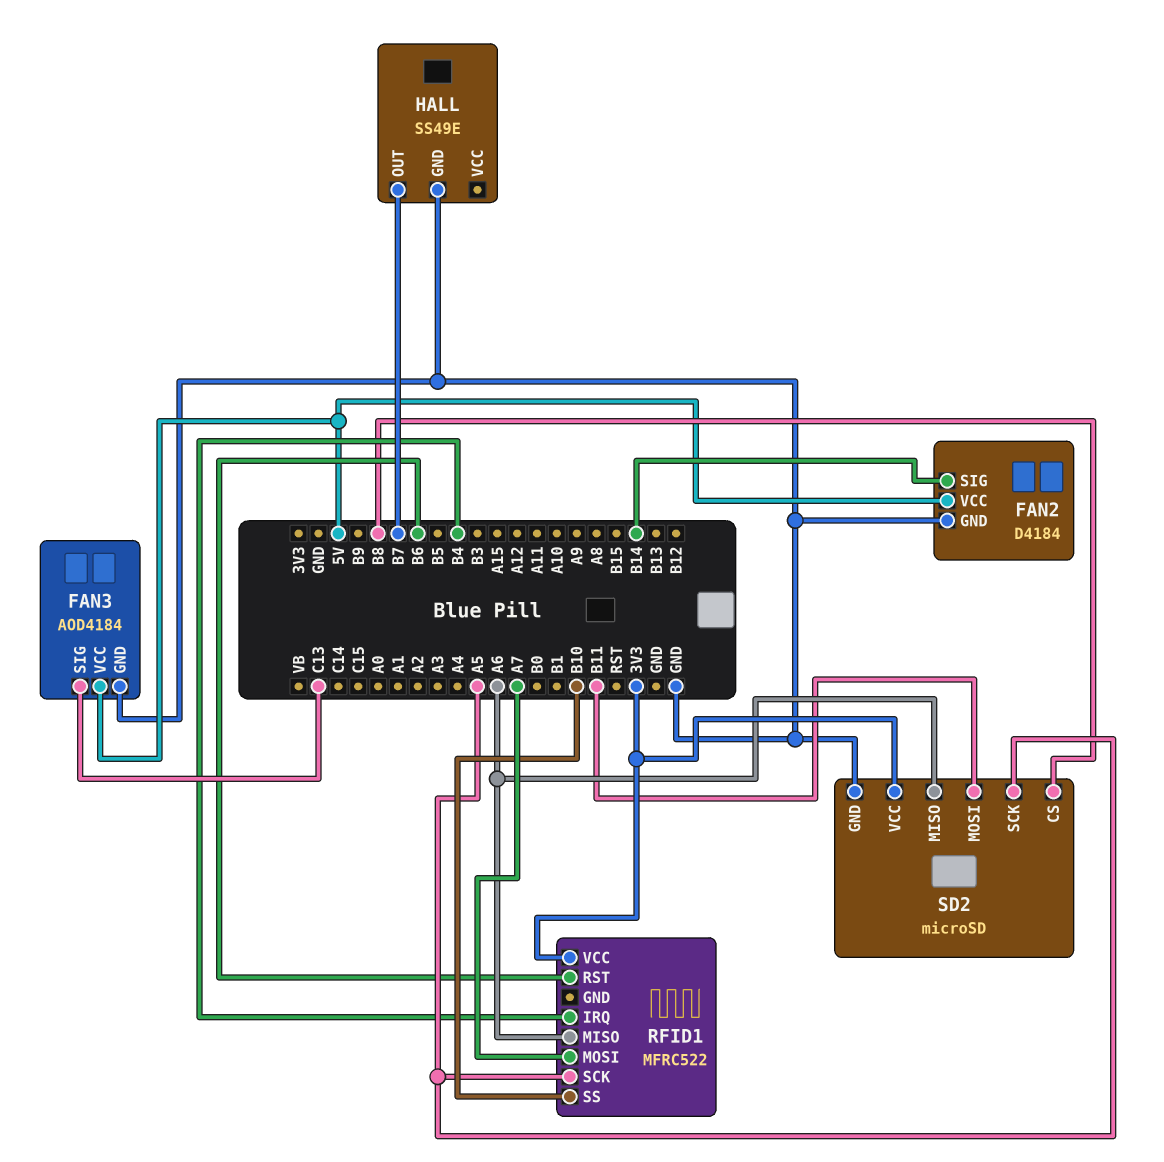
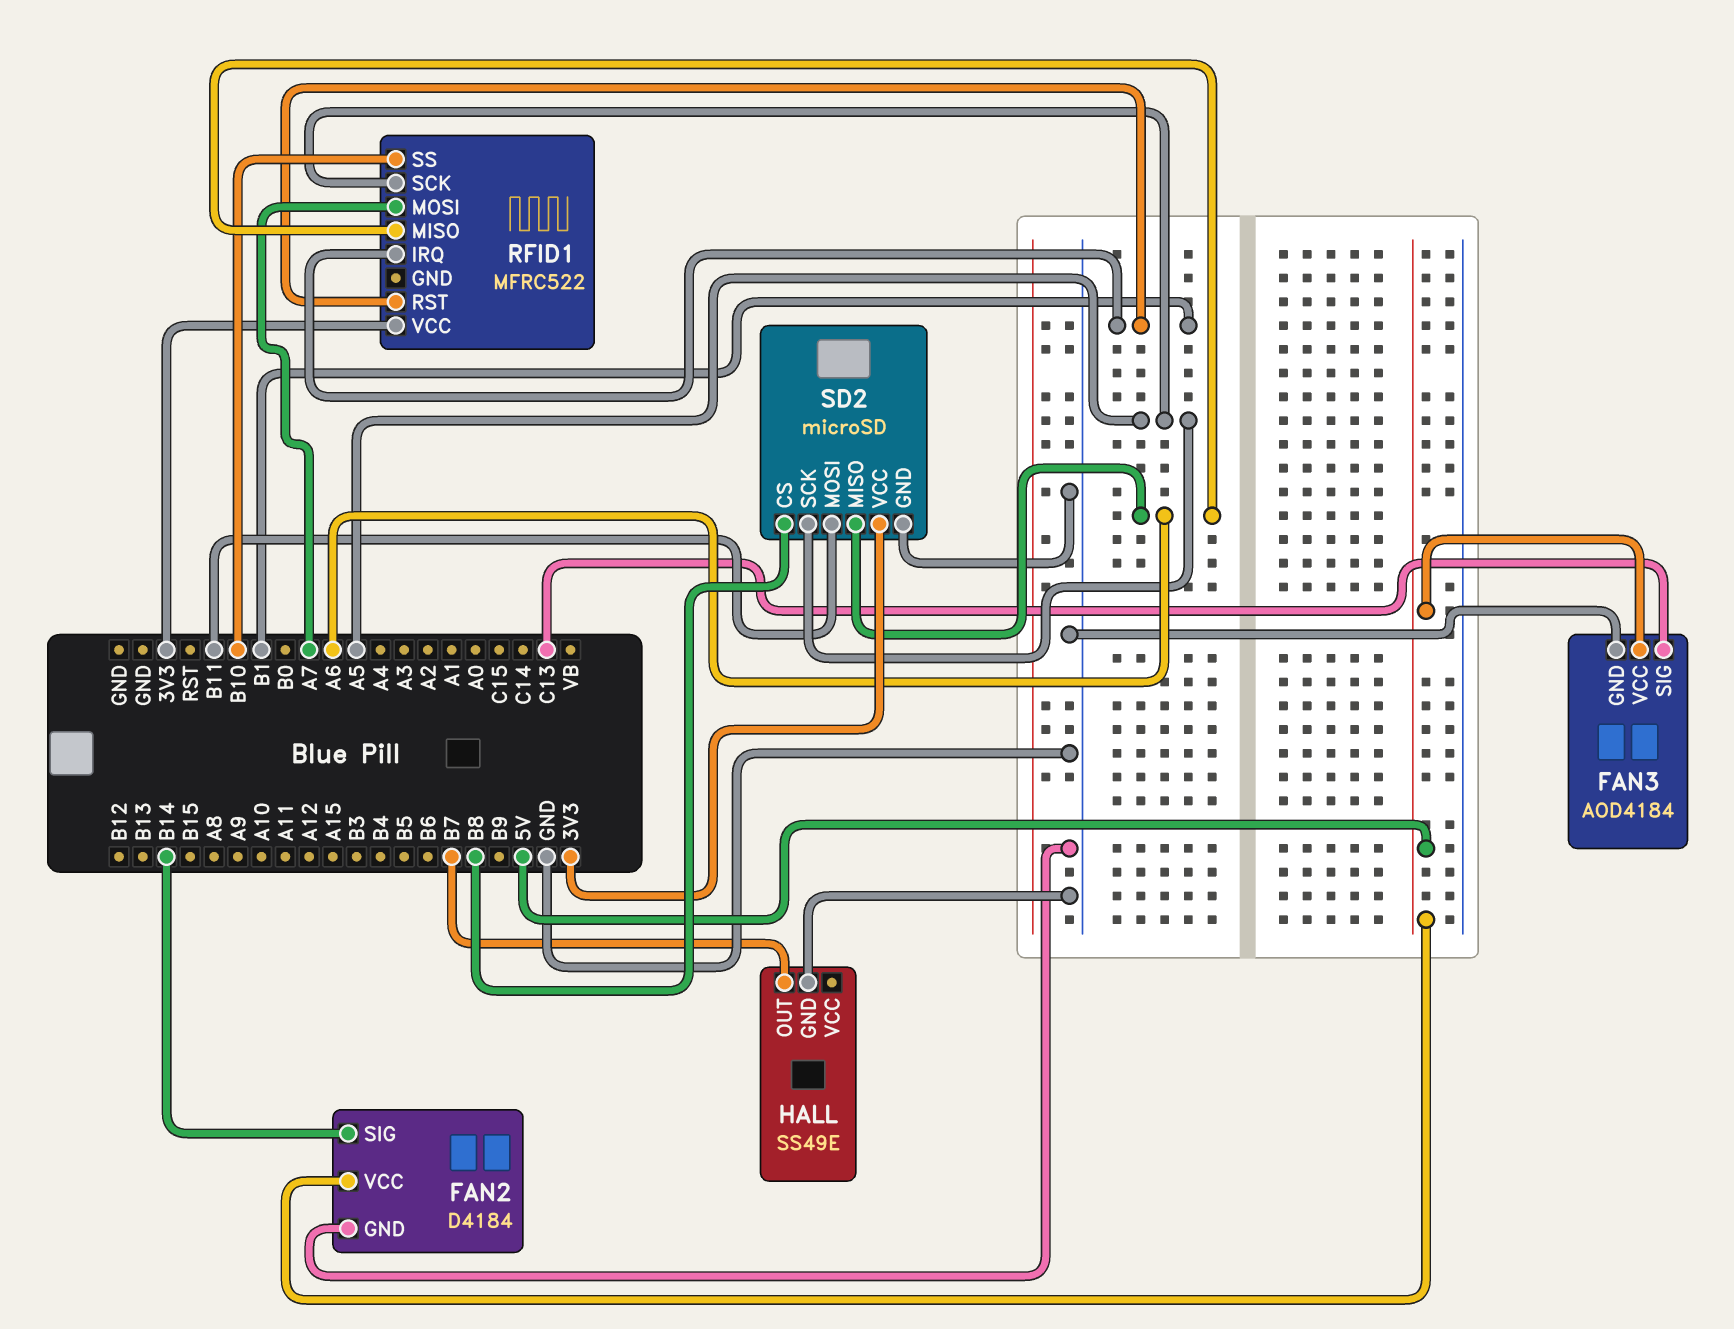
RFID1 pin IRQ: B4 -> B1
RFID1 pin RST: B6 -> B1

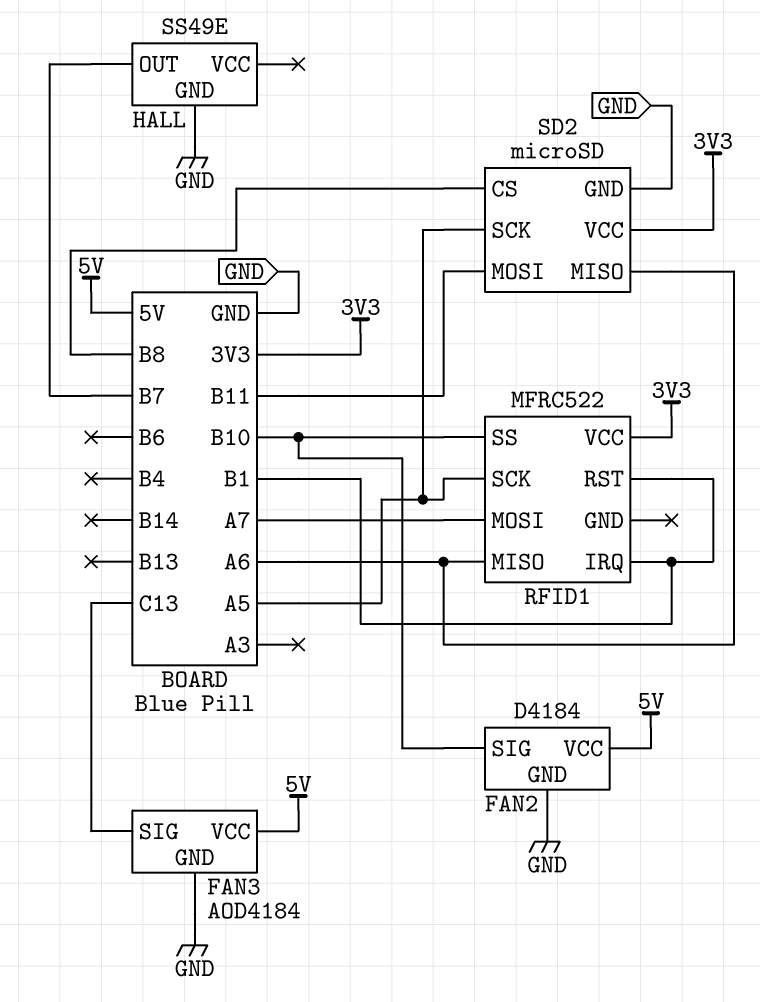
FAN2 pin SIG: B14 -> B10

